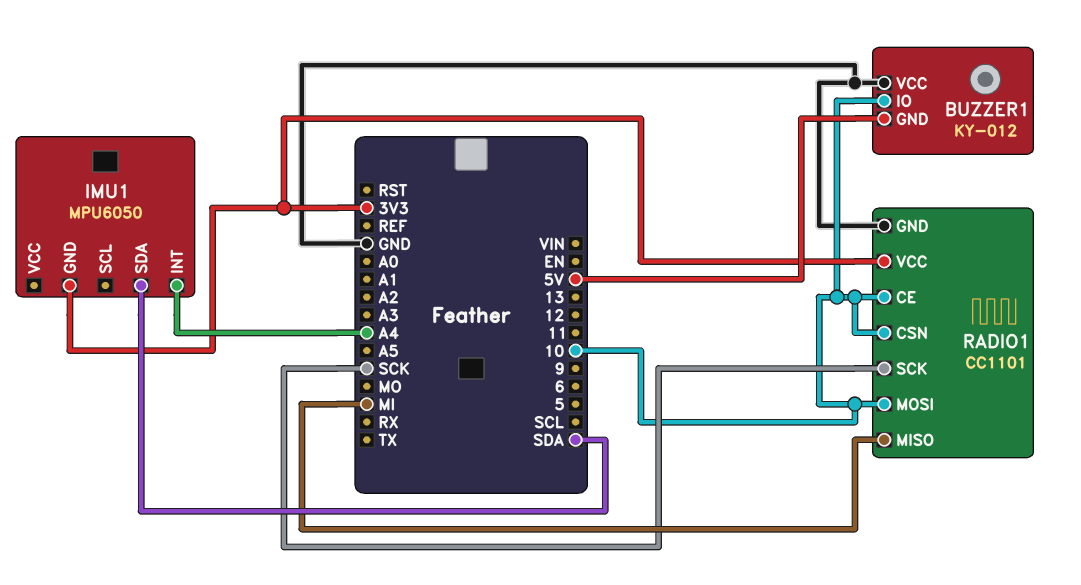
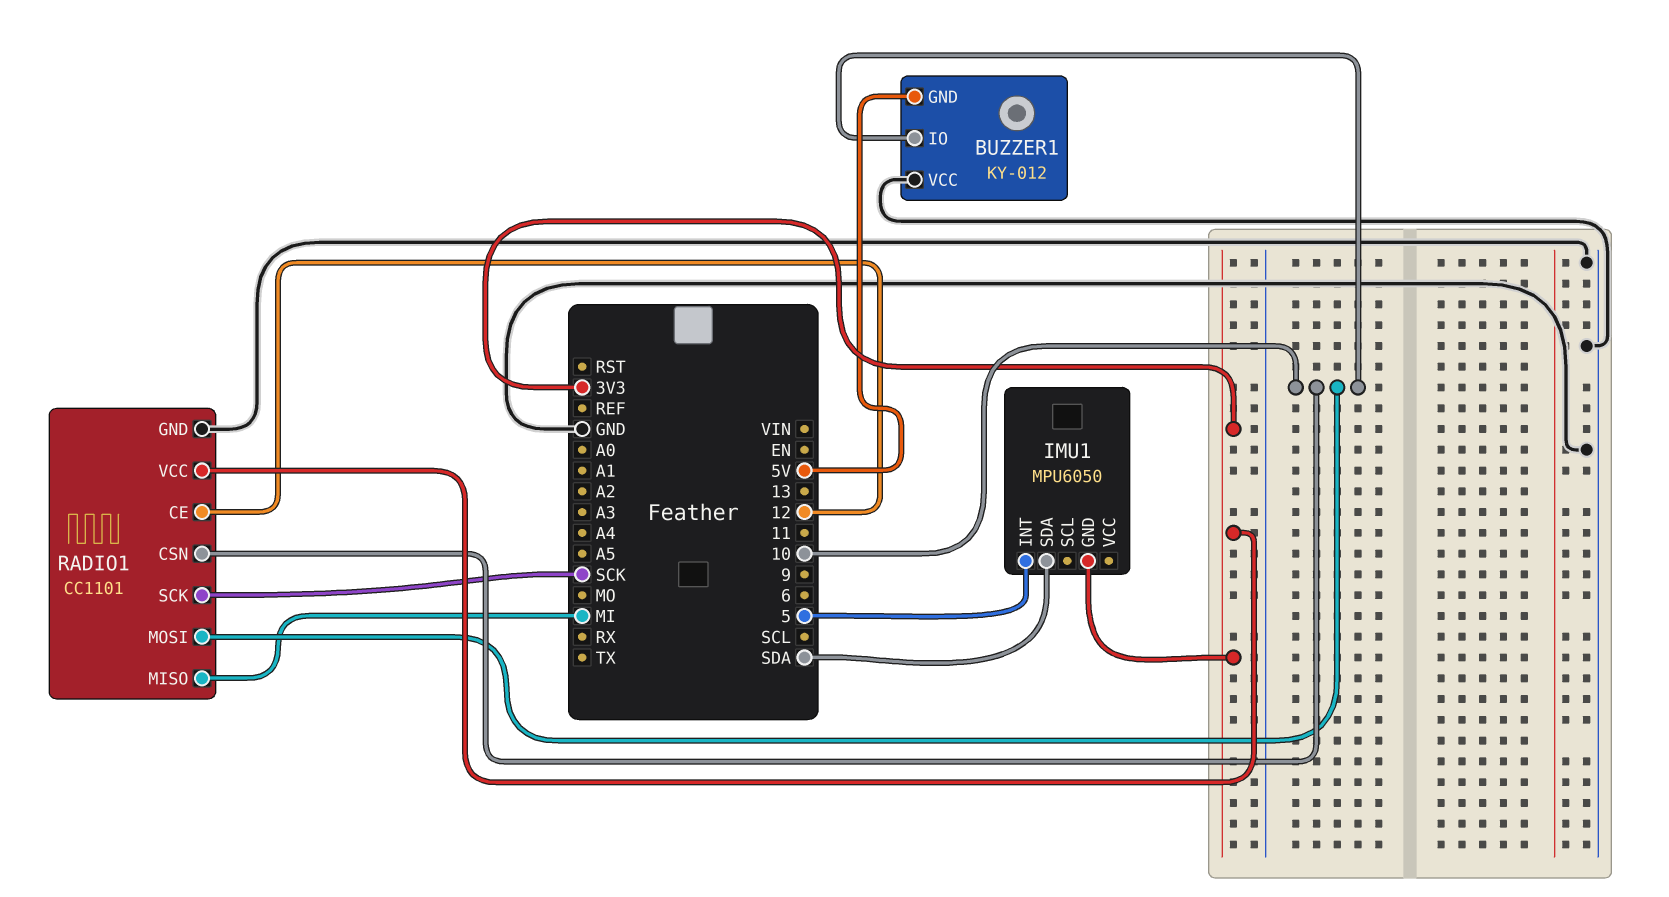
IMU1 pin INT: A4 -> 5
RADIO1 pin CE: 10 -> 12

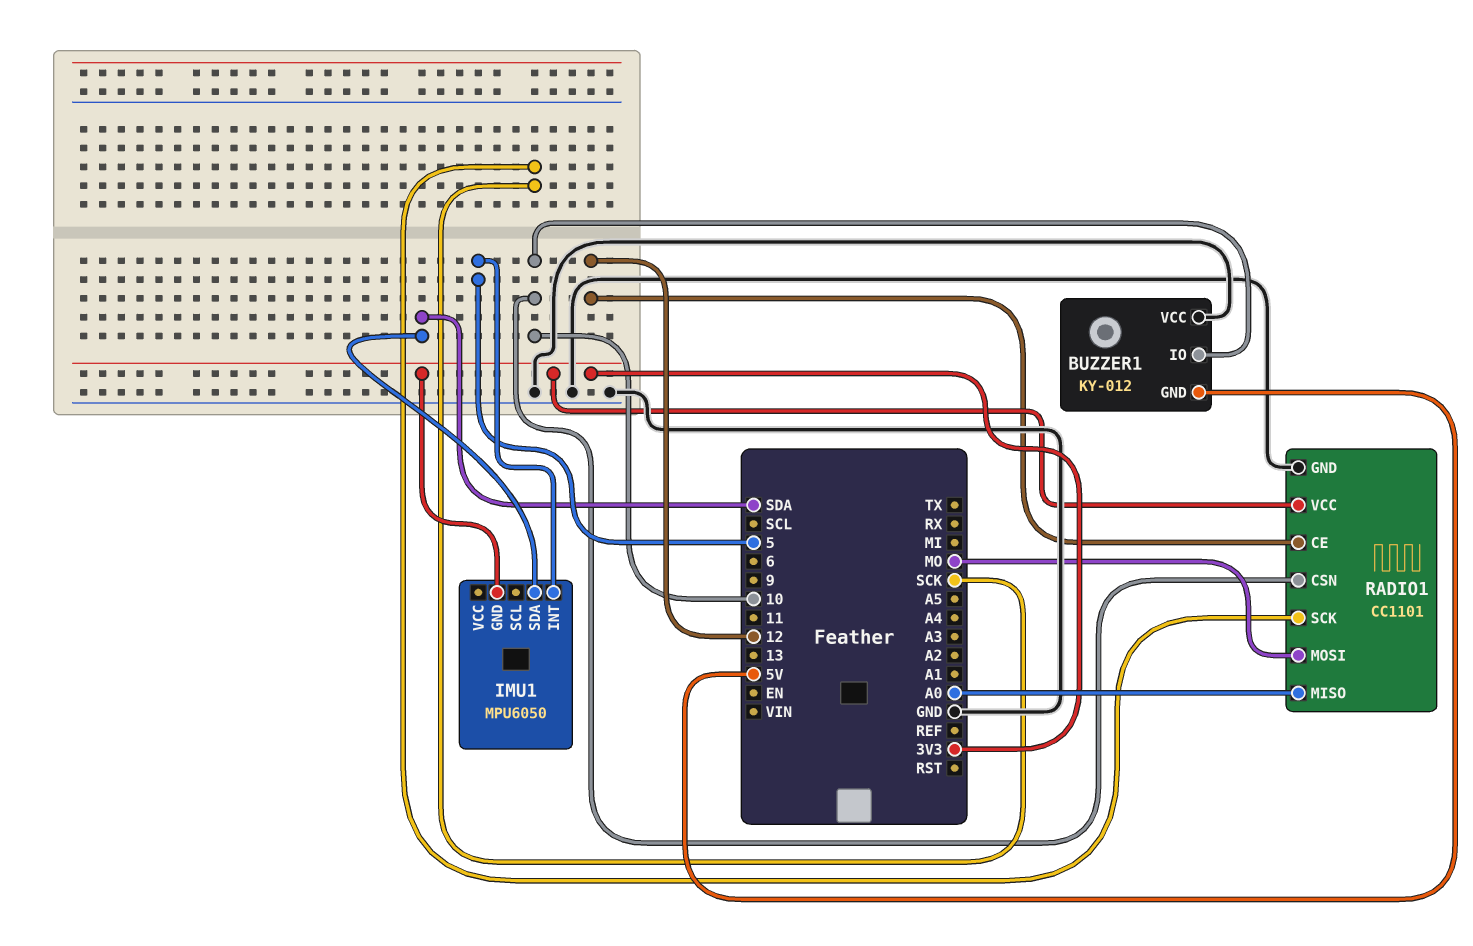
RADIO1 pin MISO: MI -> A0
RADIO1 pin MOSI: 10 -> MO

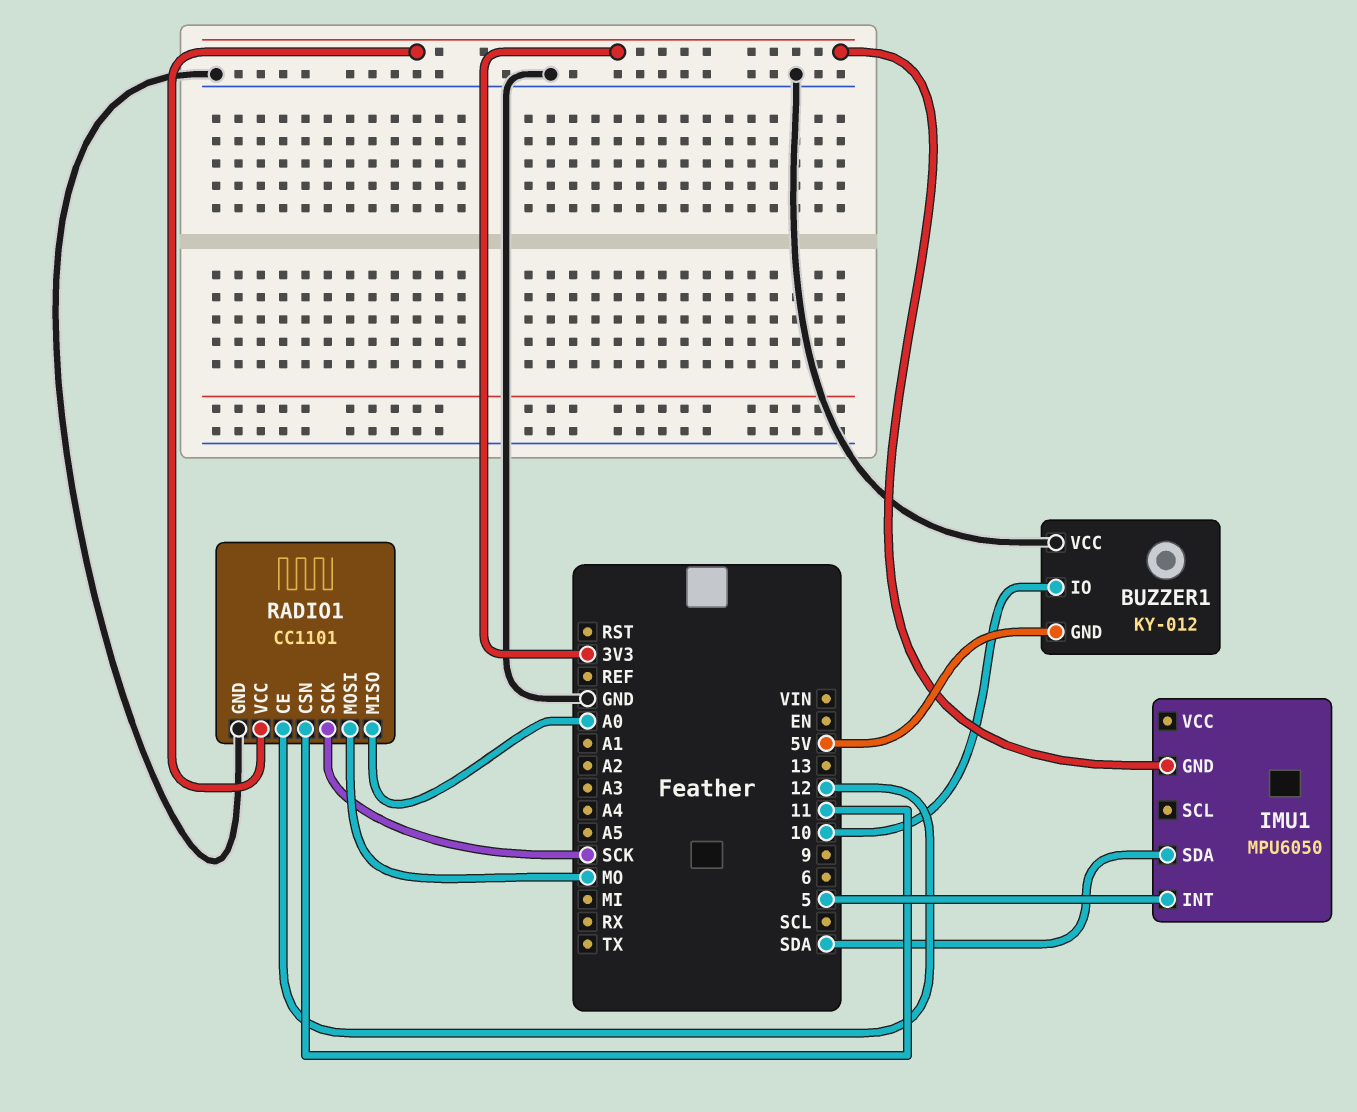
RADIO1 pin CSN: 10 -> 11

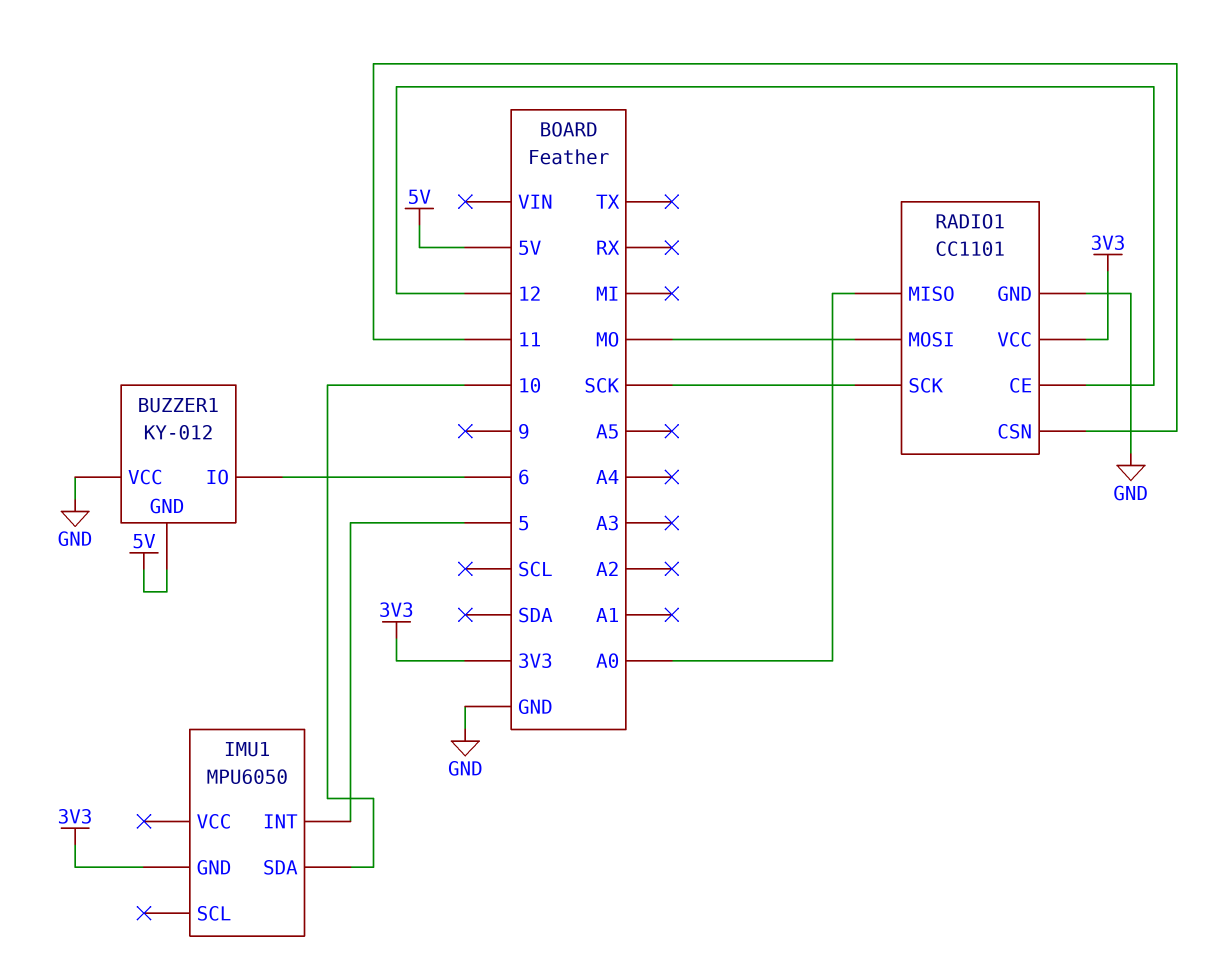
BUZZER1 pin IO: 10 -> 6
IMU1 pin SDA: SDA -> 10

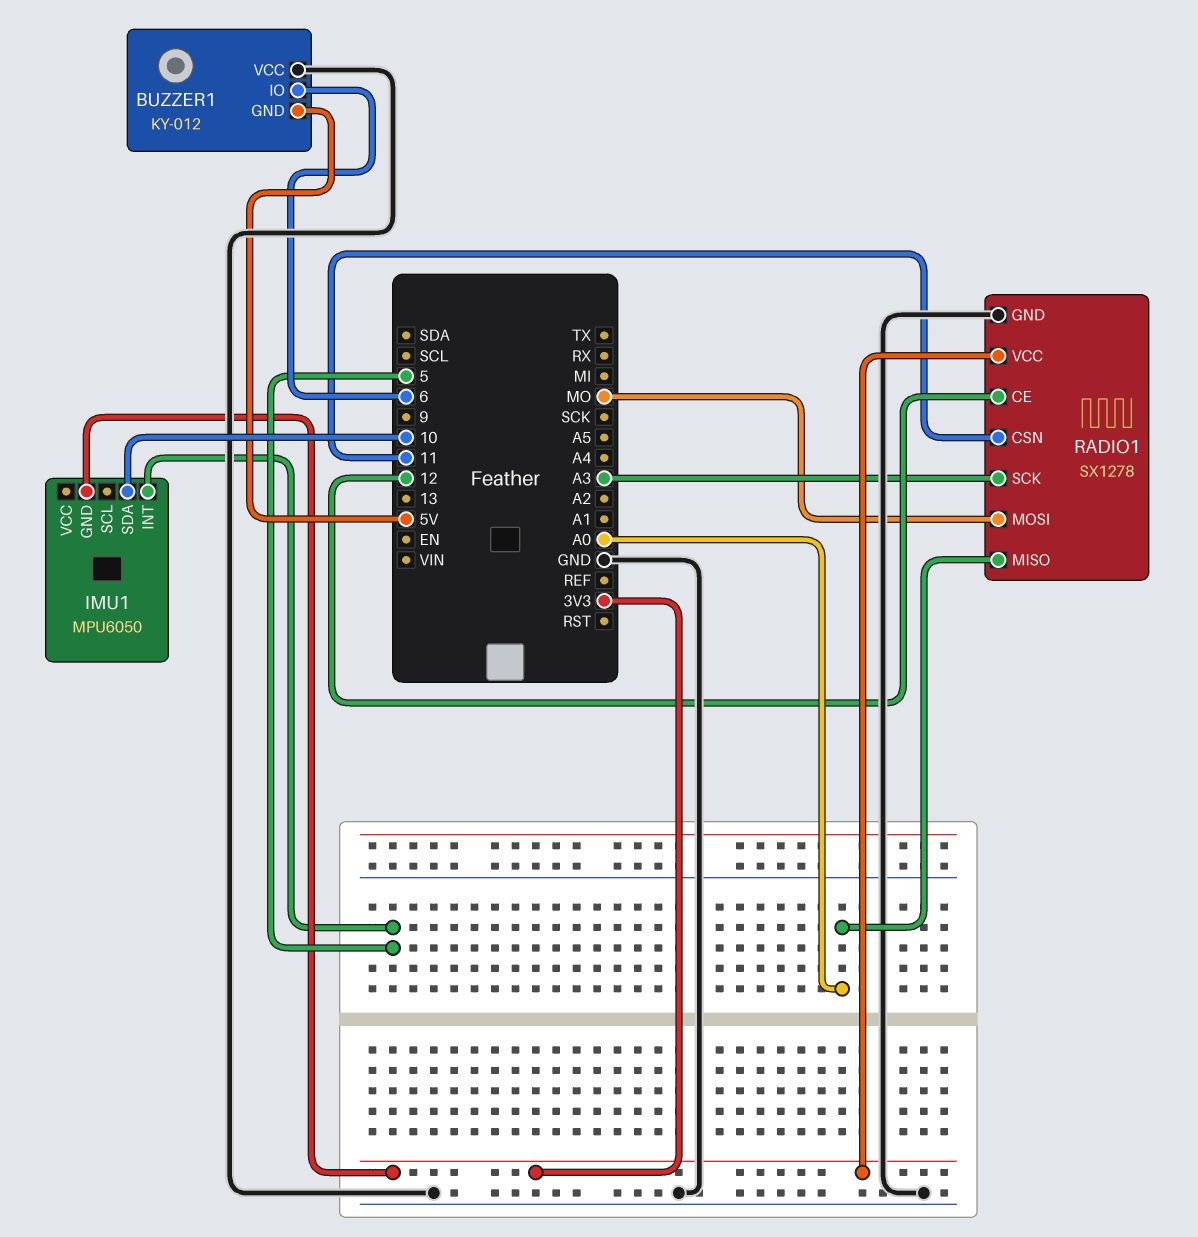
RADIO1: CC1101 -> SX1278
RADIO1 pin SCK: SCK -> A3

